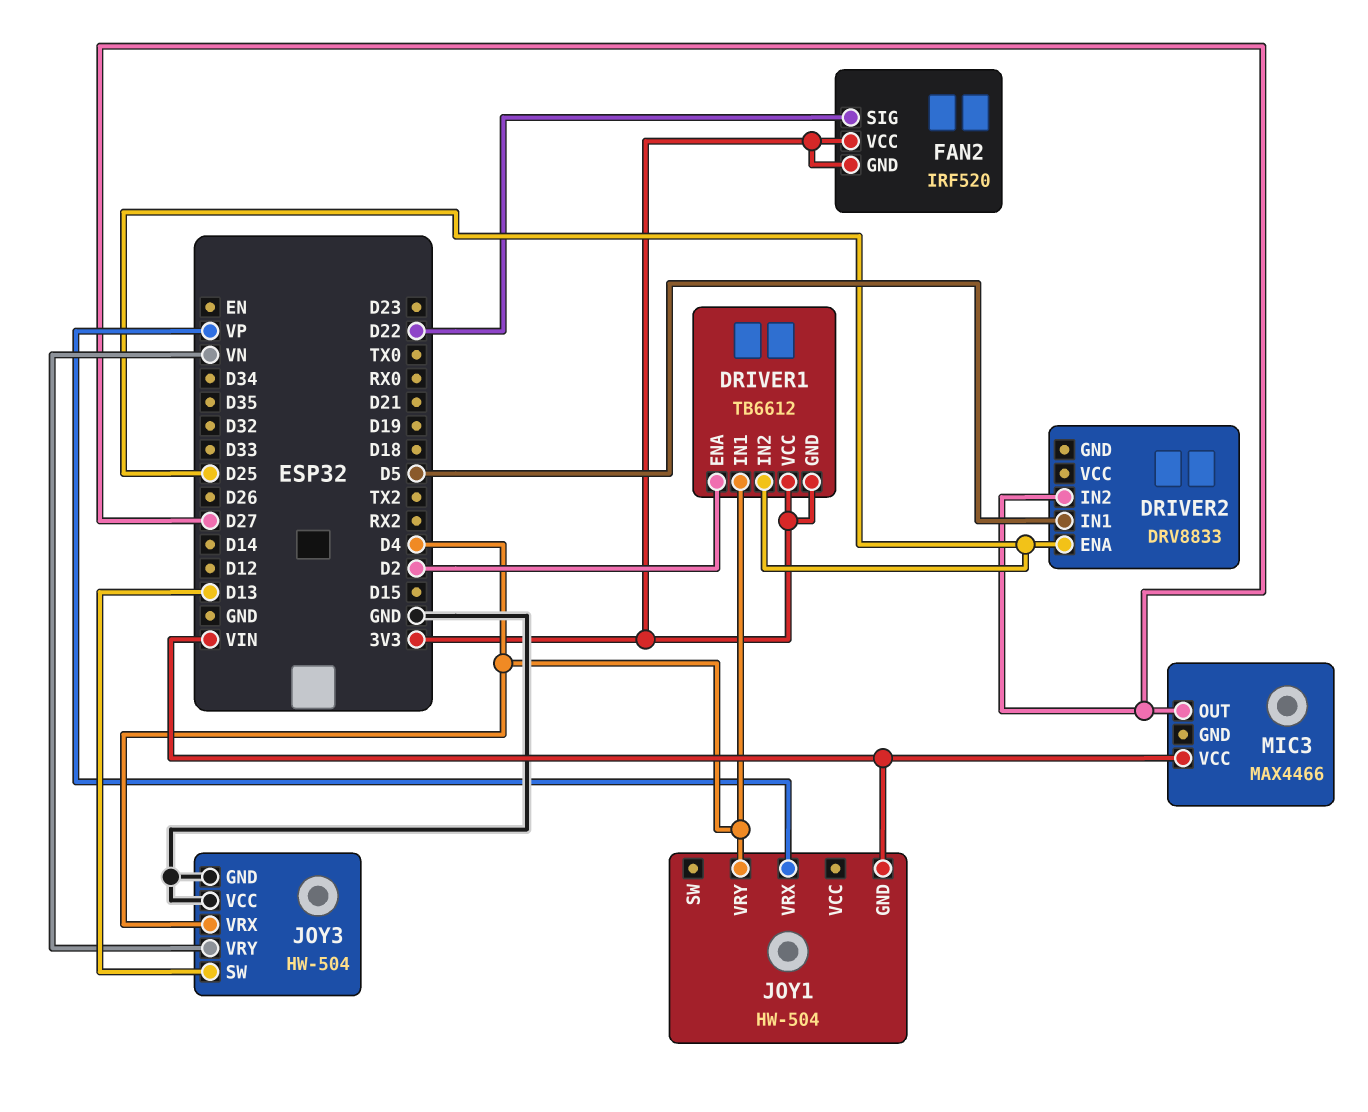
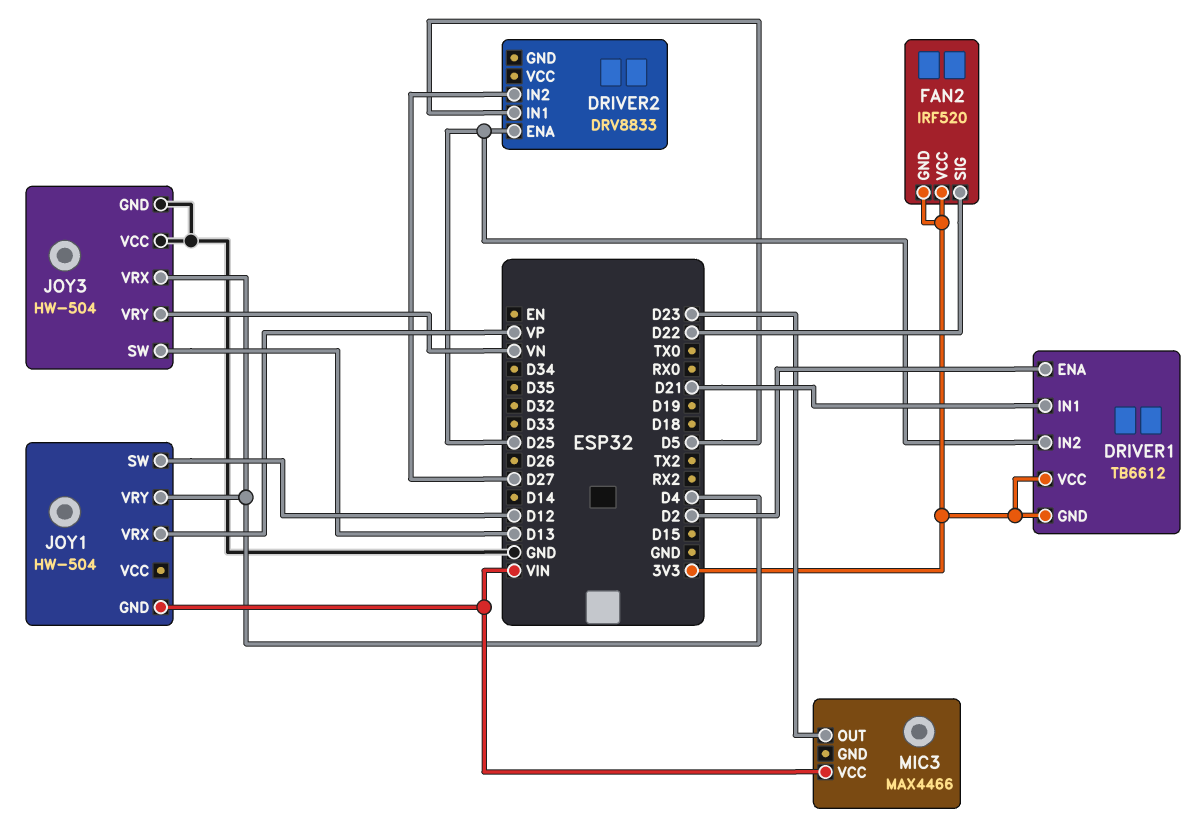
DRIVER1 pin IN1: D4 -> D21
JOY1 pin SW: none -> D12
MIC3 pin OUT: D27 -> D23

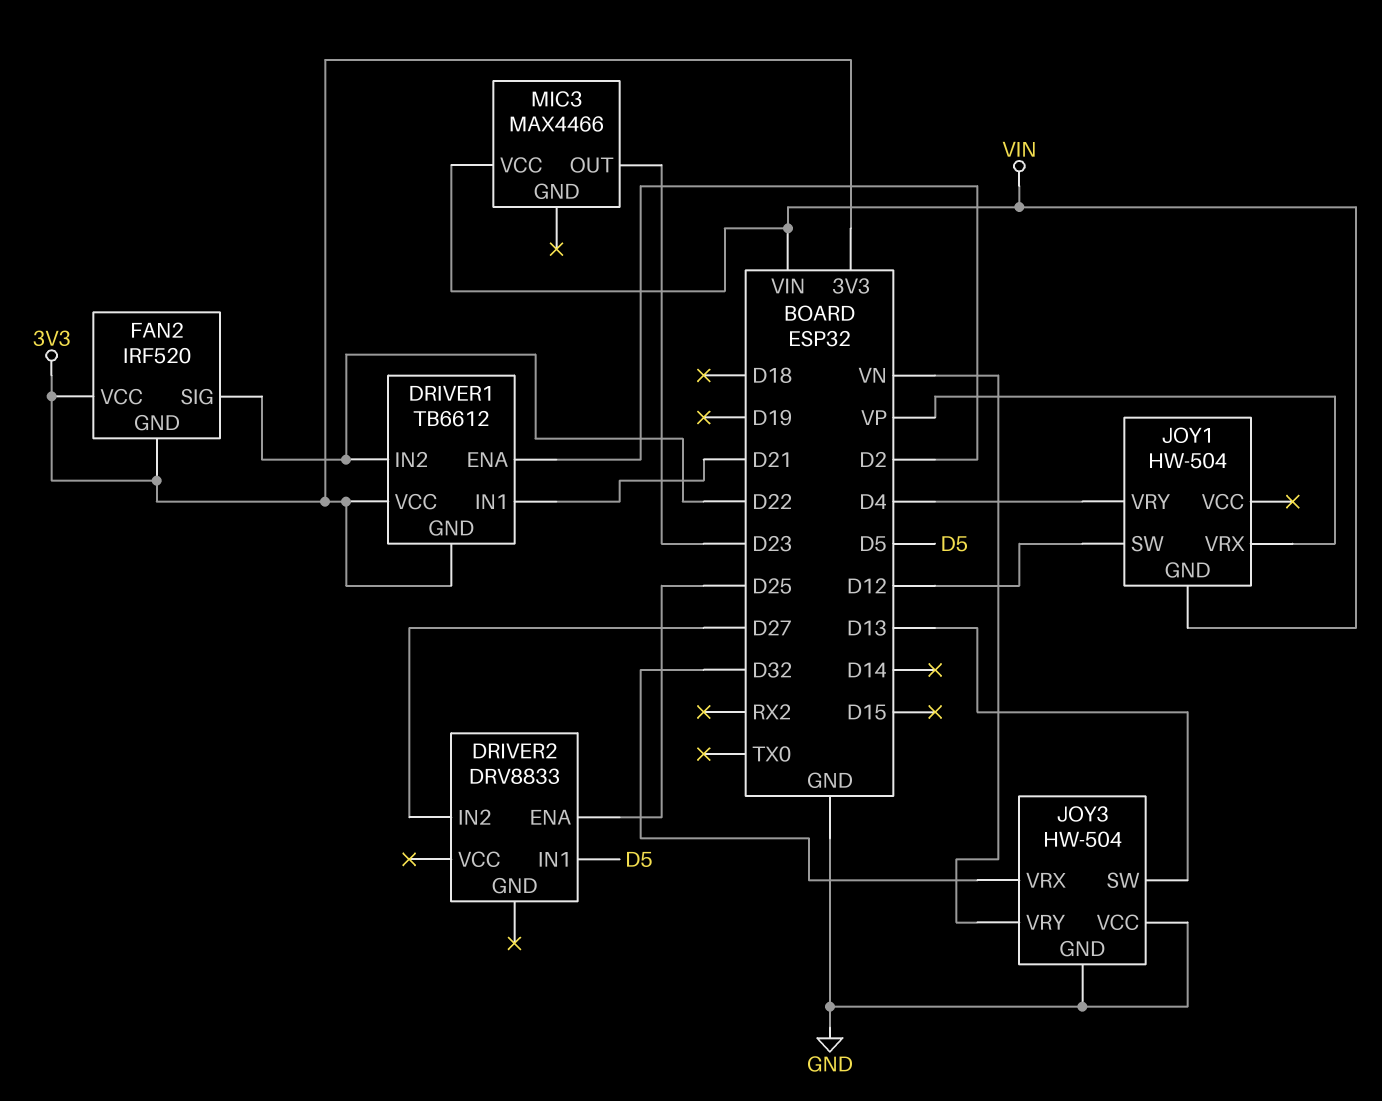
DRIVER1 pin IN2: D25 -> D22
JOY3 pin VRX: D4 -> D32

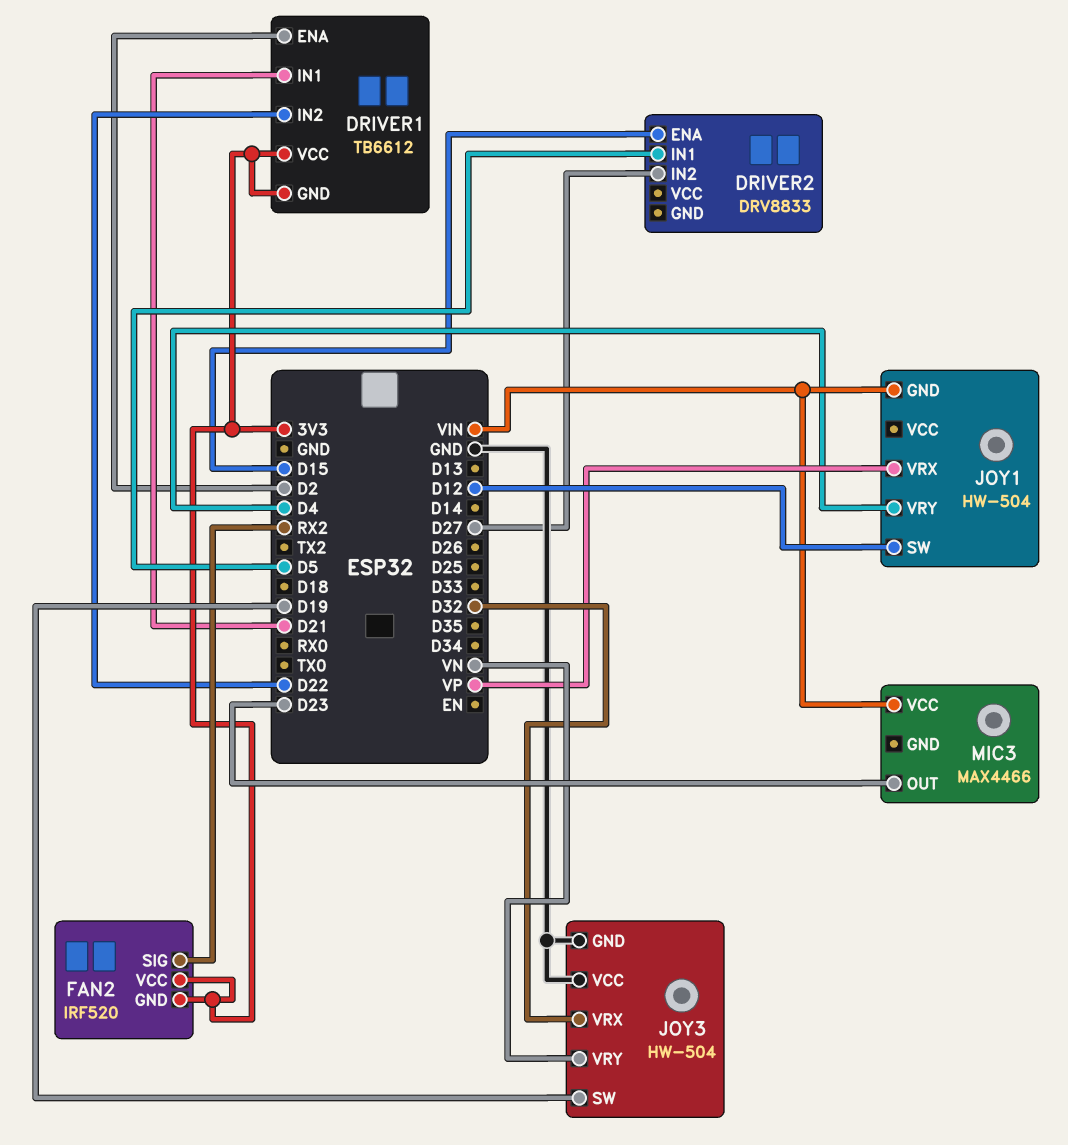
DRIVER2 pin ENA: D25 -> D15
FAN2 pin SIG: D22 -> RX2
JOY3 pin SW: D13 -> D19

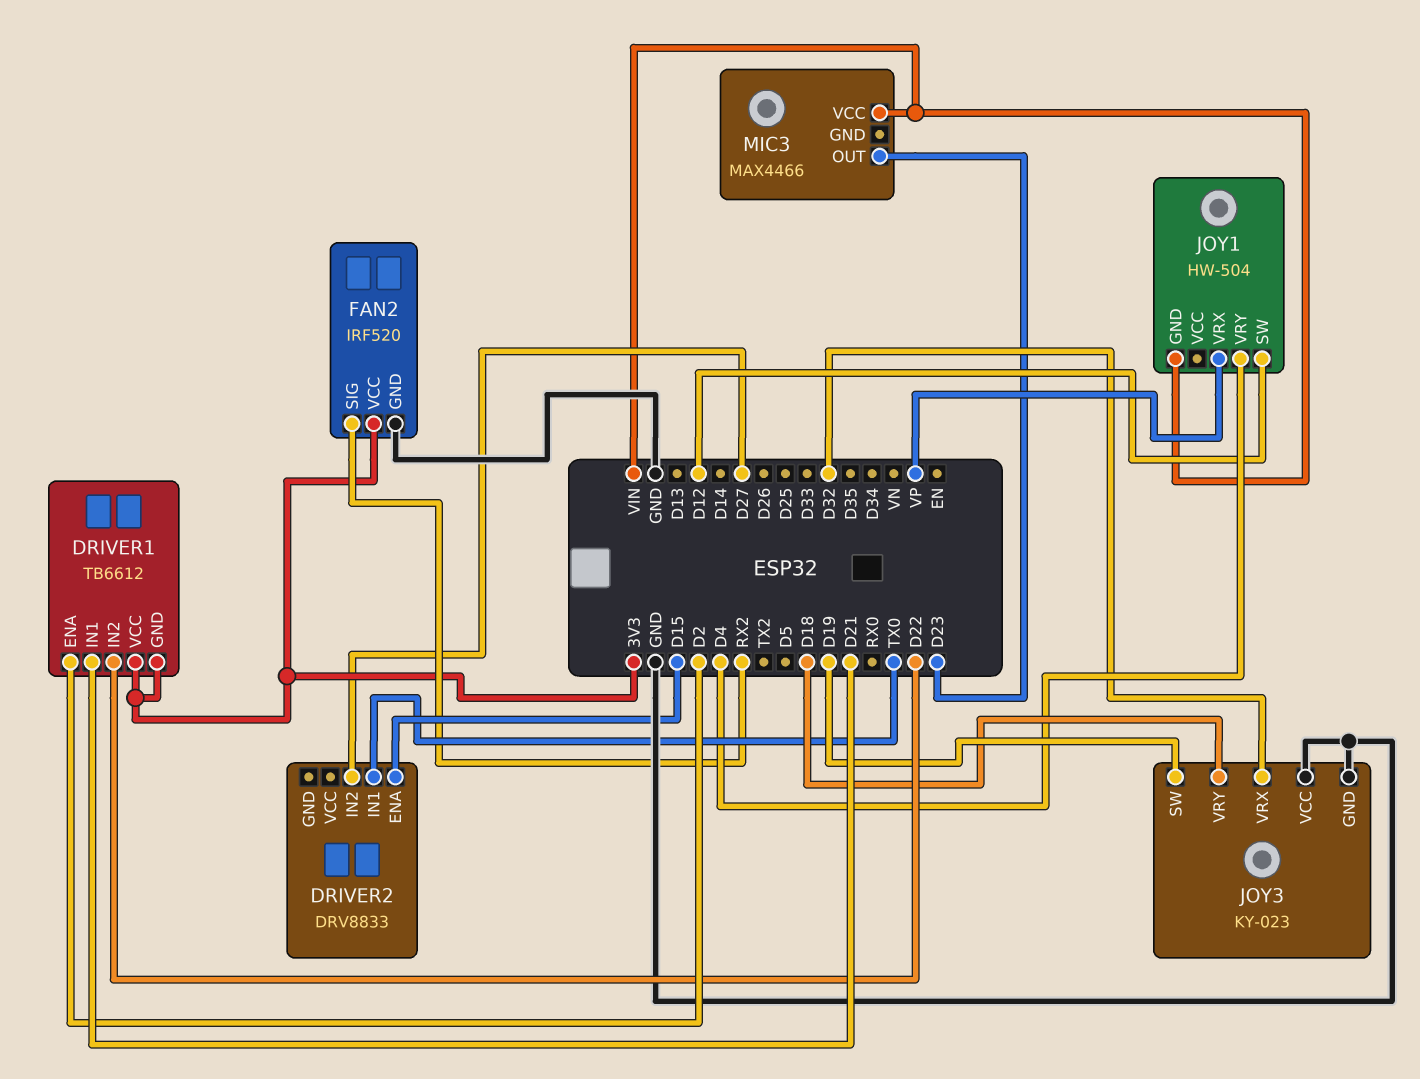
DRIVER2 pin IN1: D5 -> TX0
FAN2 pin GND: 3V3 -> GND
JOY3: HW-504 -> KY-023
JOY3 pin VRY: VN -> D18

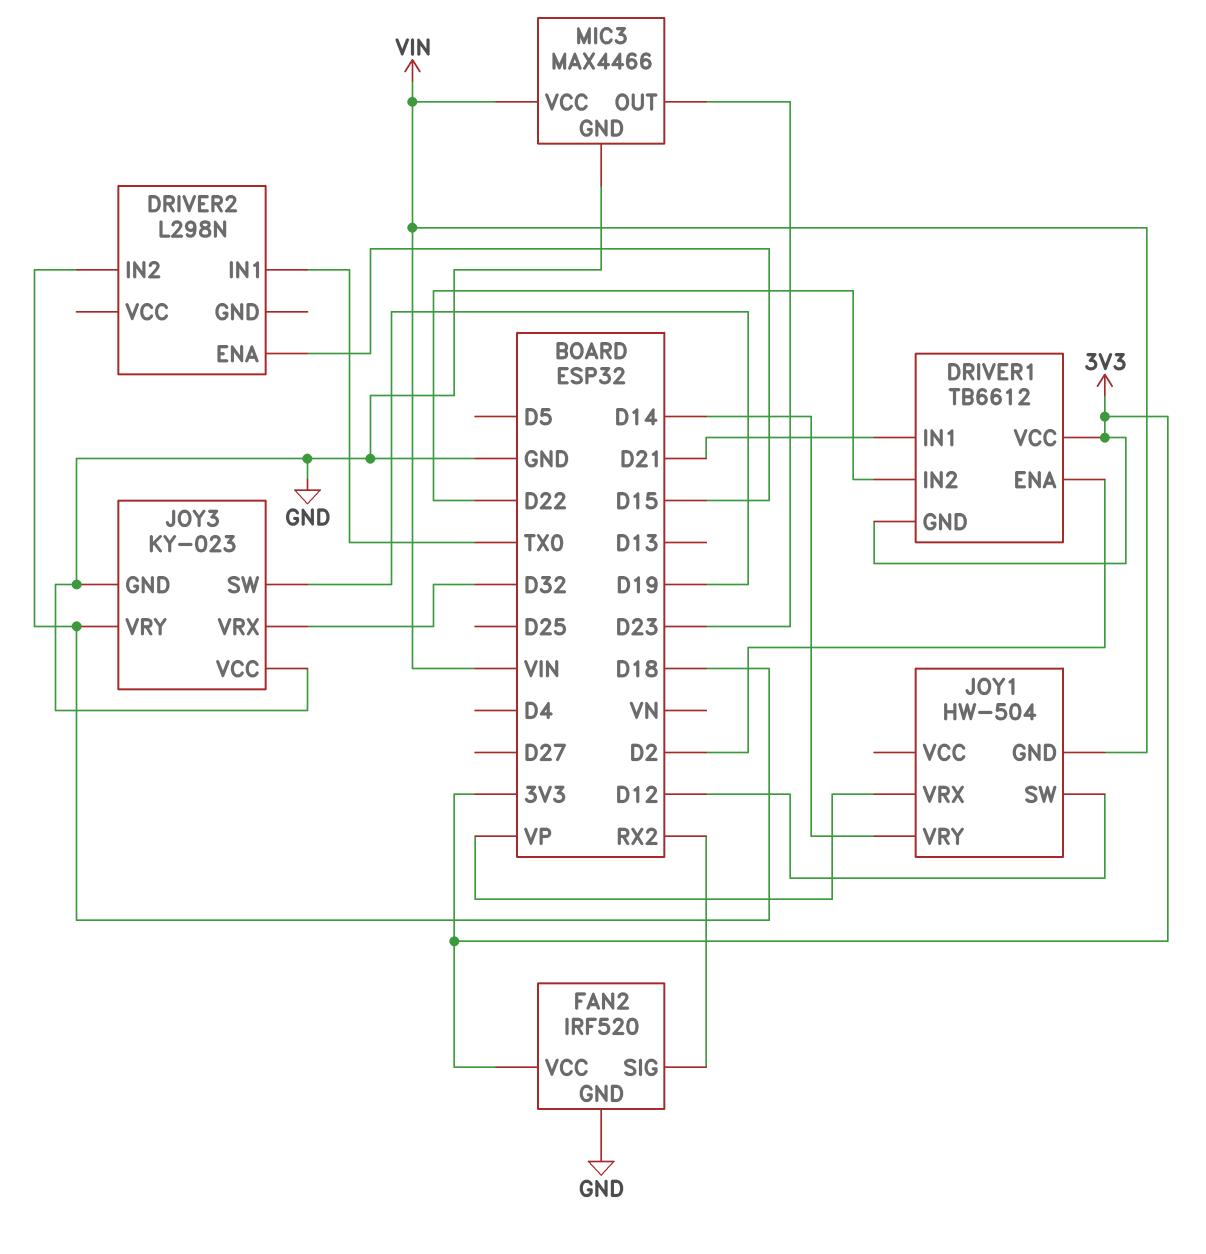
DRIVER2: DRV8833 -> L298N
DRIVER2 pin IN2: D27 -> D18
JOY1 pin VRY: D4 -> D14
MIC3 pin GND: none -> GND

